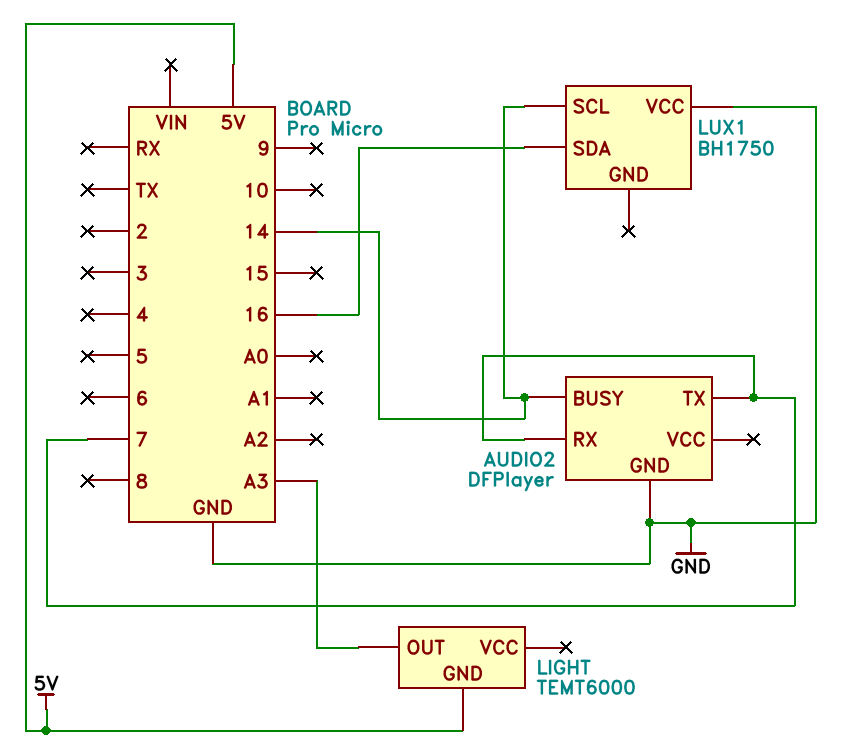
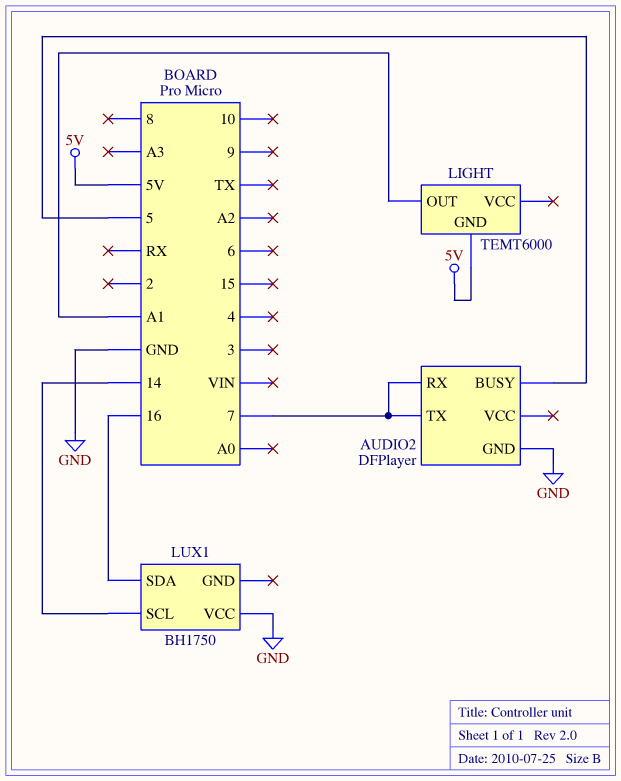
AUDIO2 pin BUSY: 14 -> 5
LIGHT pin OUT: A3 -> A1

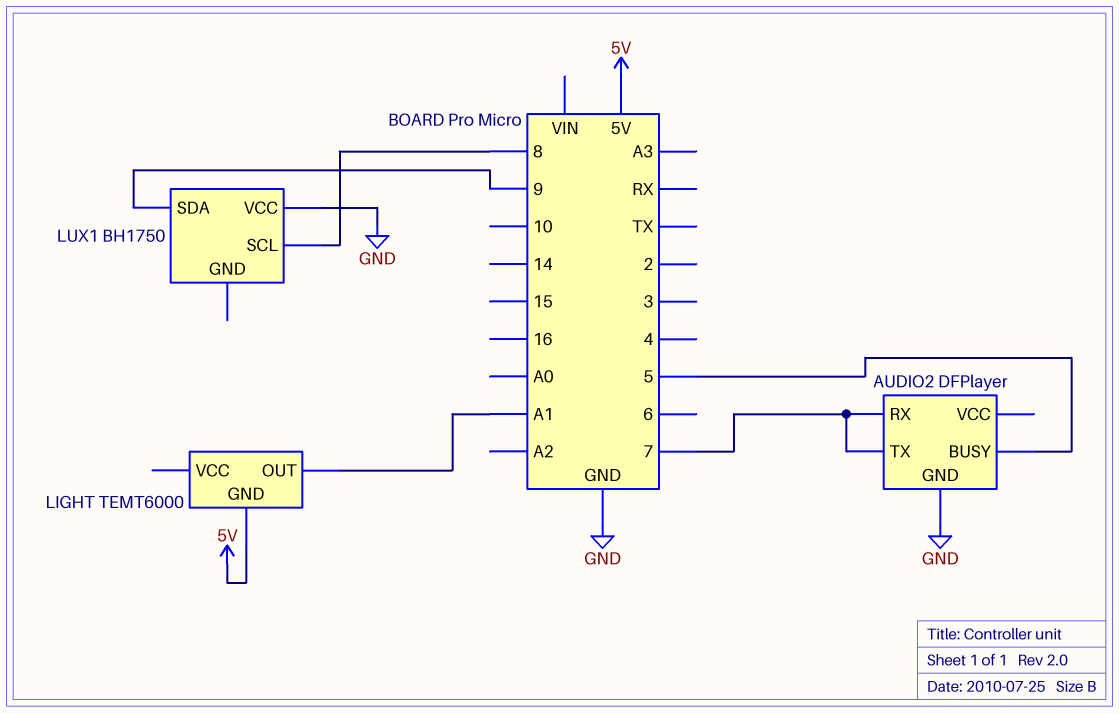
LUX1 pin SCL: 14 -> 8
LUX1 pin SDA: 16 -> 9

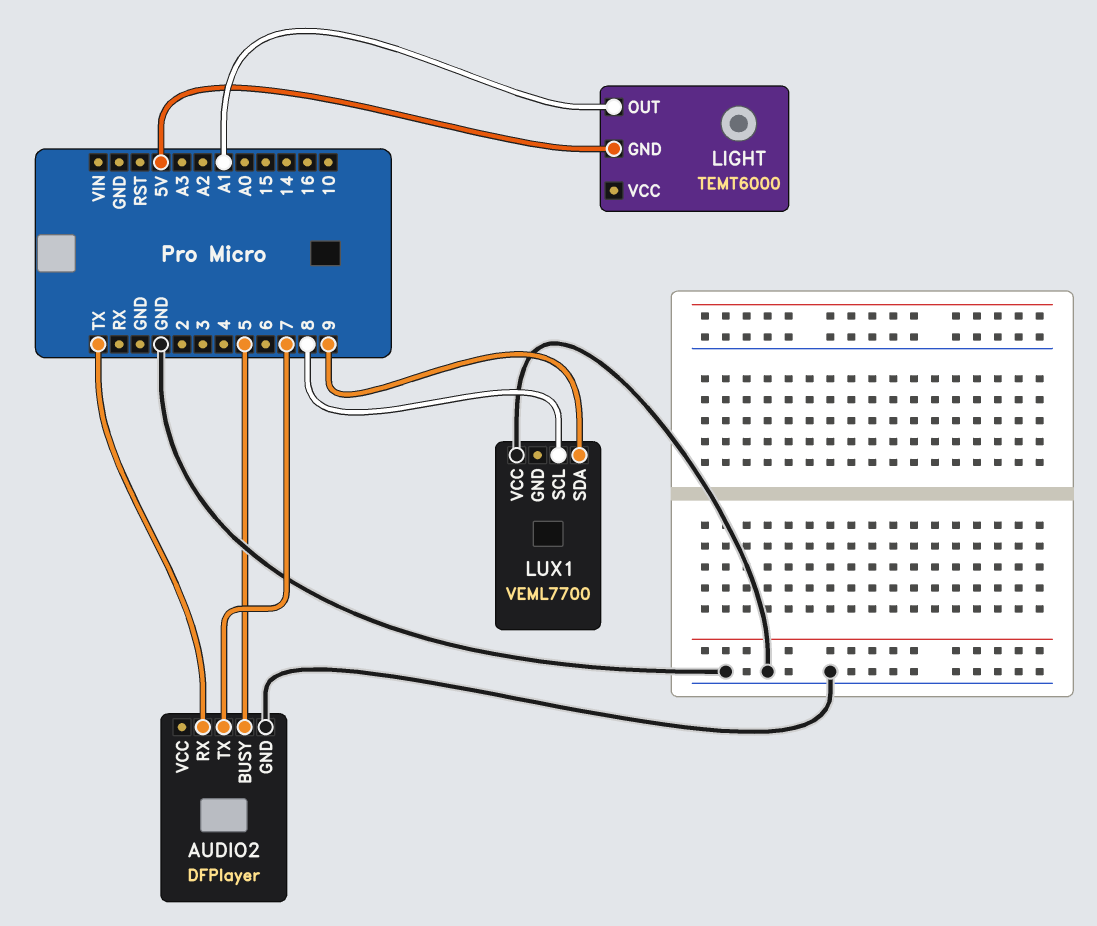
AUDIO2 pin RX: 7 -> TX
LUX1: BH1750 -> VEML7700

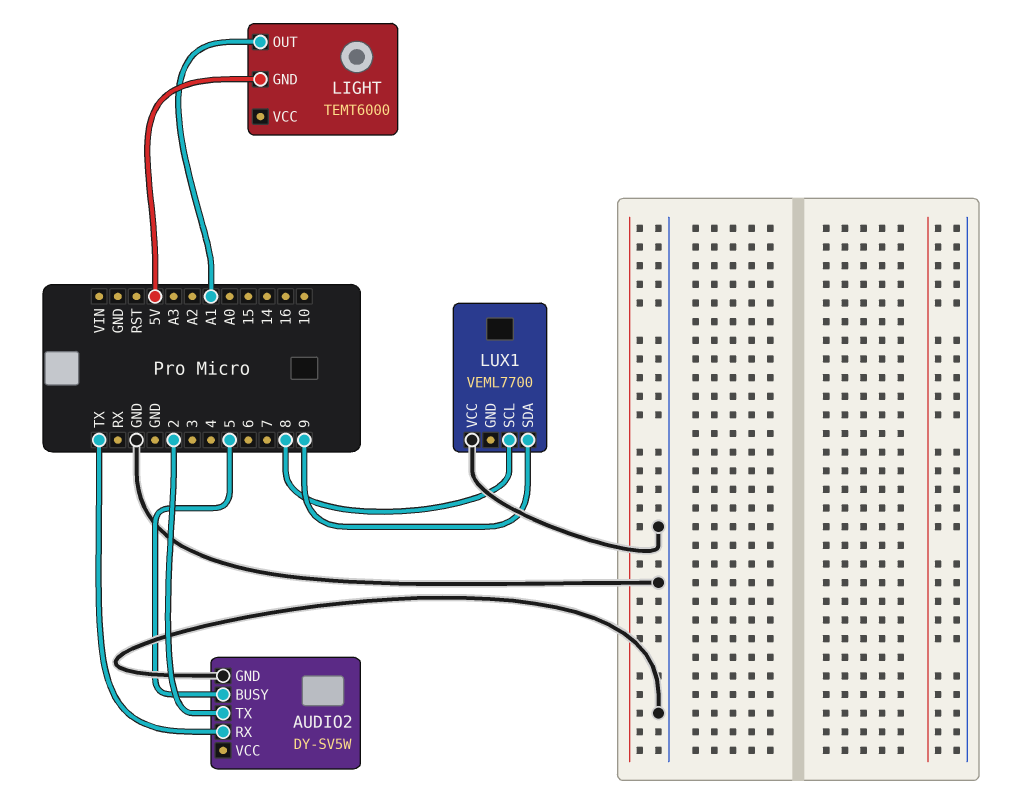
AUDIO2: DFPlayer -> DY-SV5W
AUDIO2 pin TX: 7 -> 2

